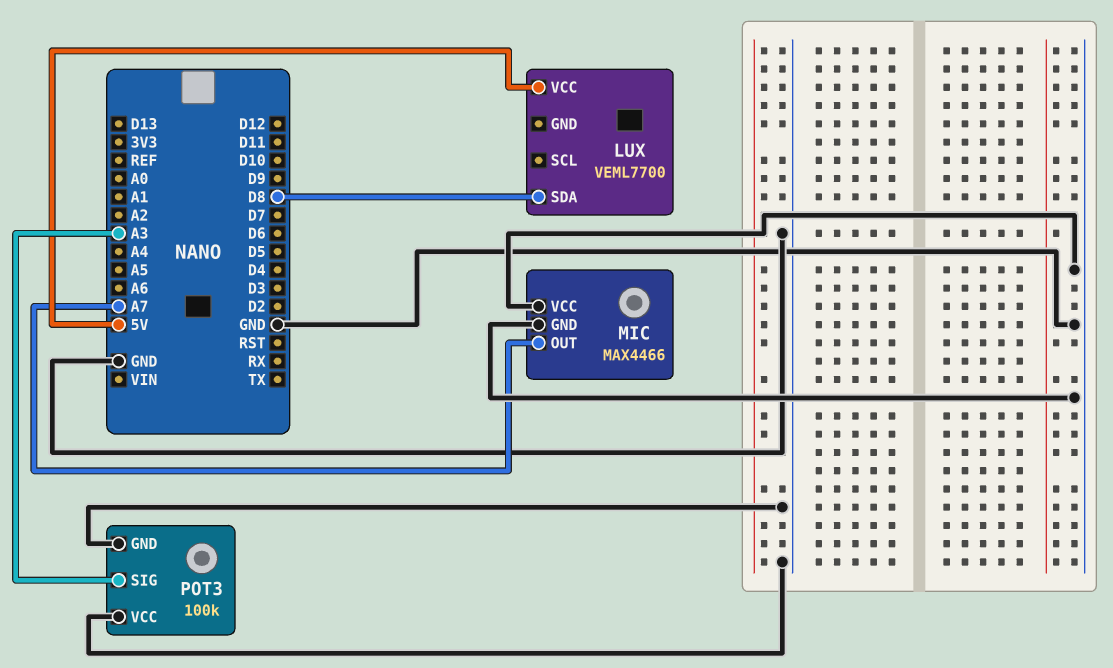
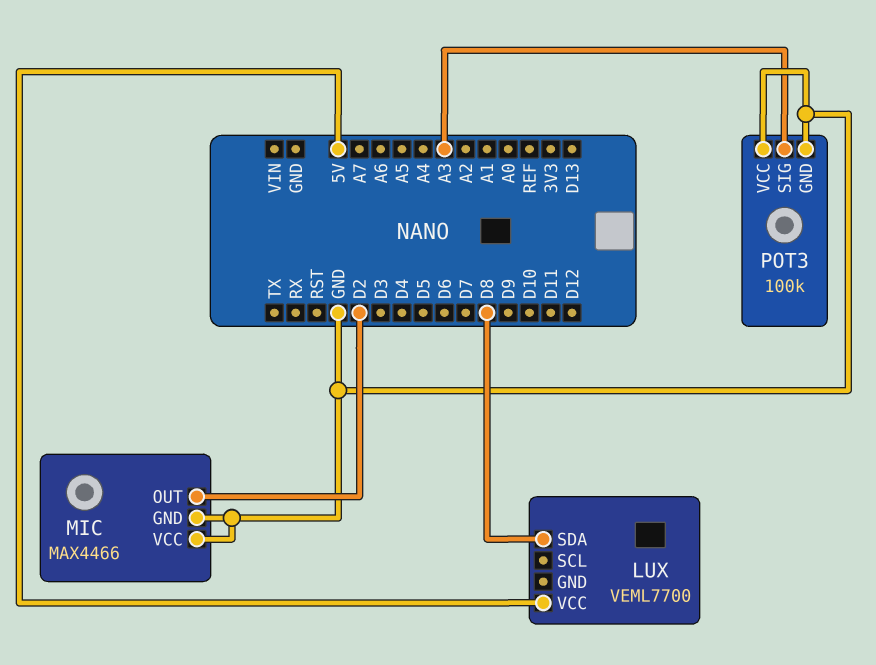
MIC pin OUT: A7 -> D2

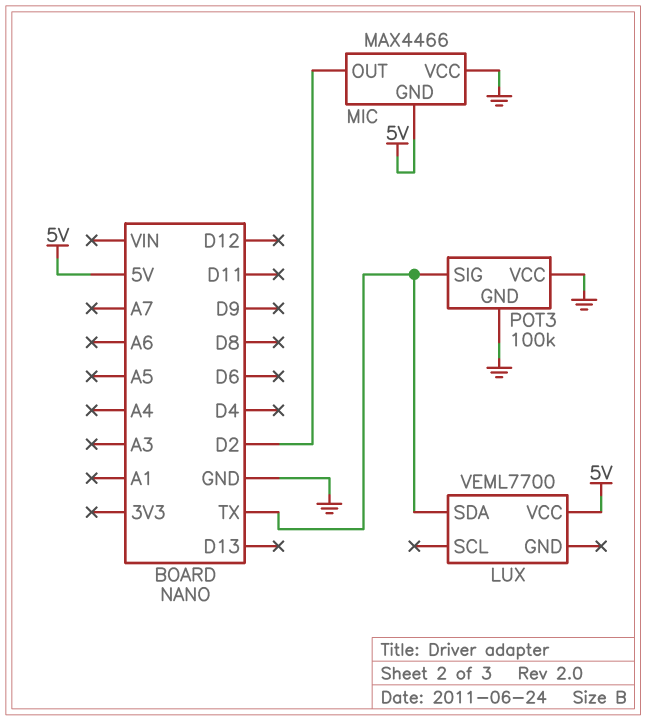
LUX pin SDA: D8 -> TX
MIC pin GND: GND -> 5V
POT3 pin SIG: A3 -> TX

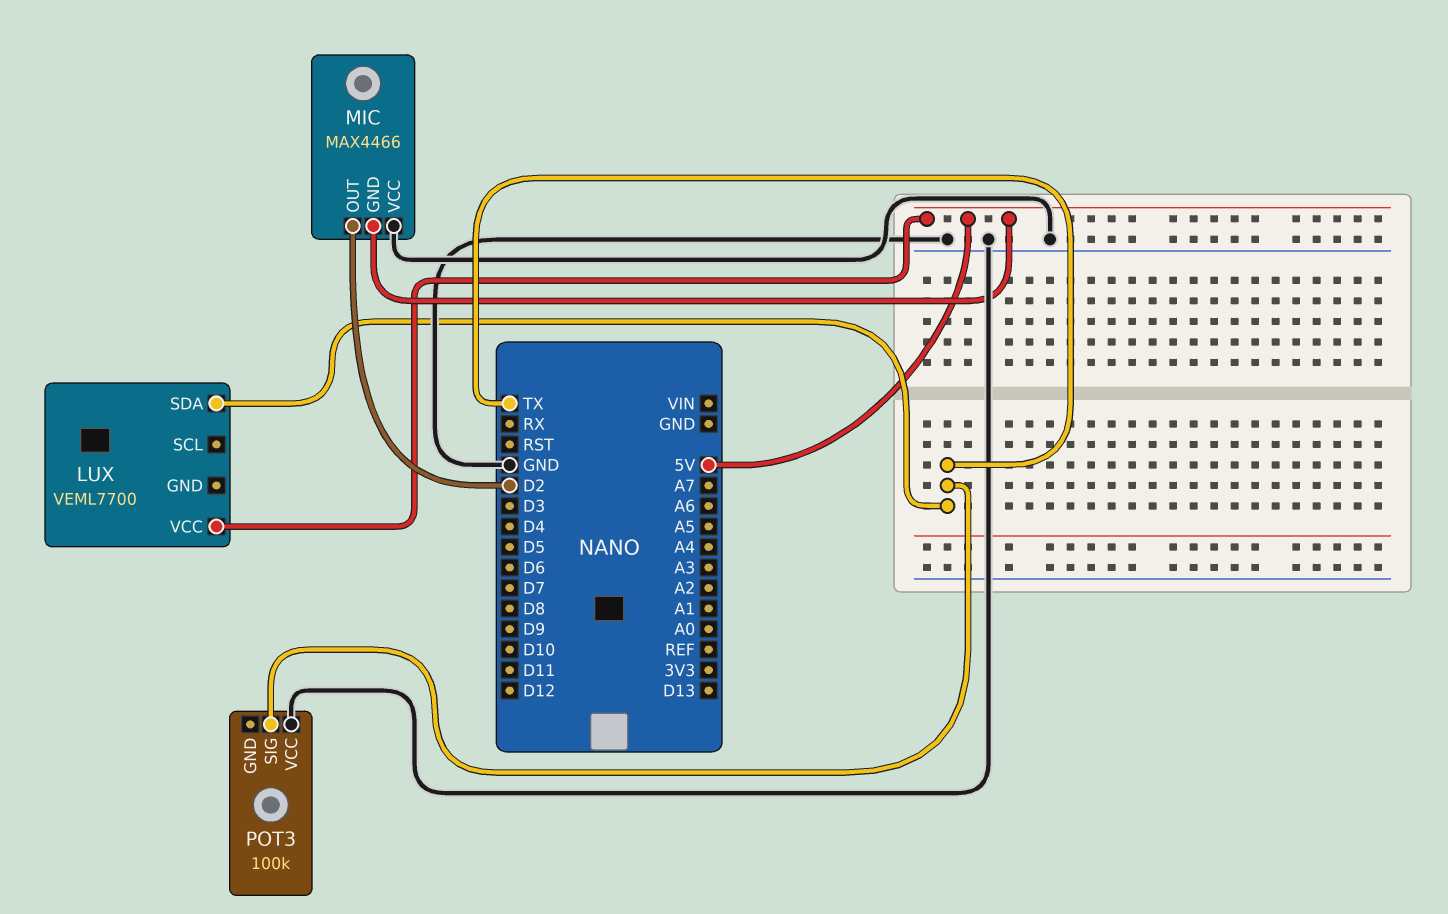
POT3 pin GND: GND -> none

